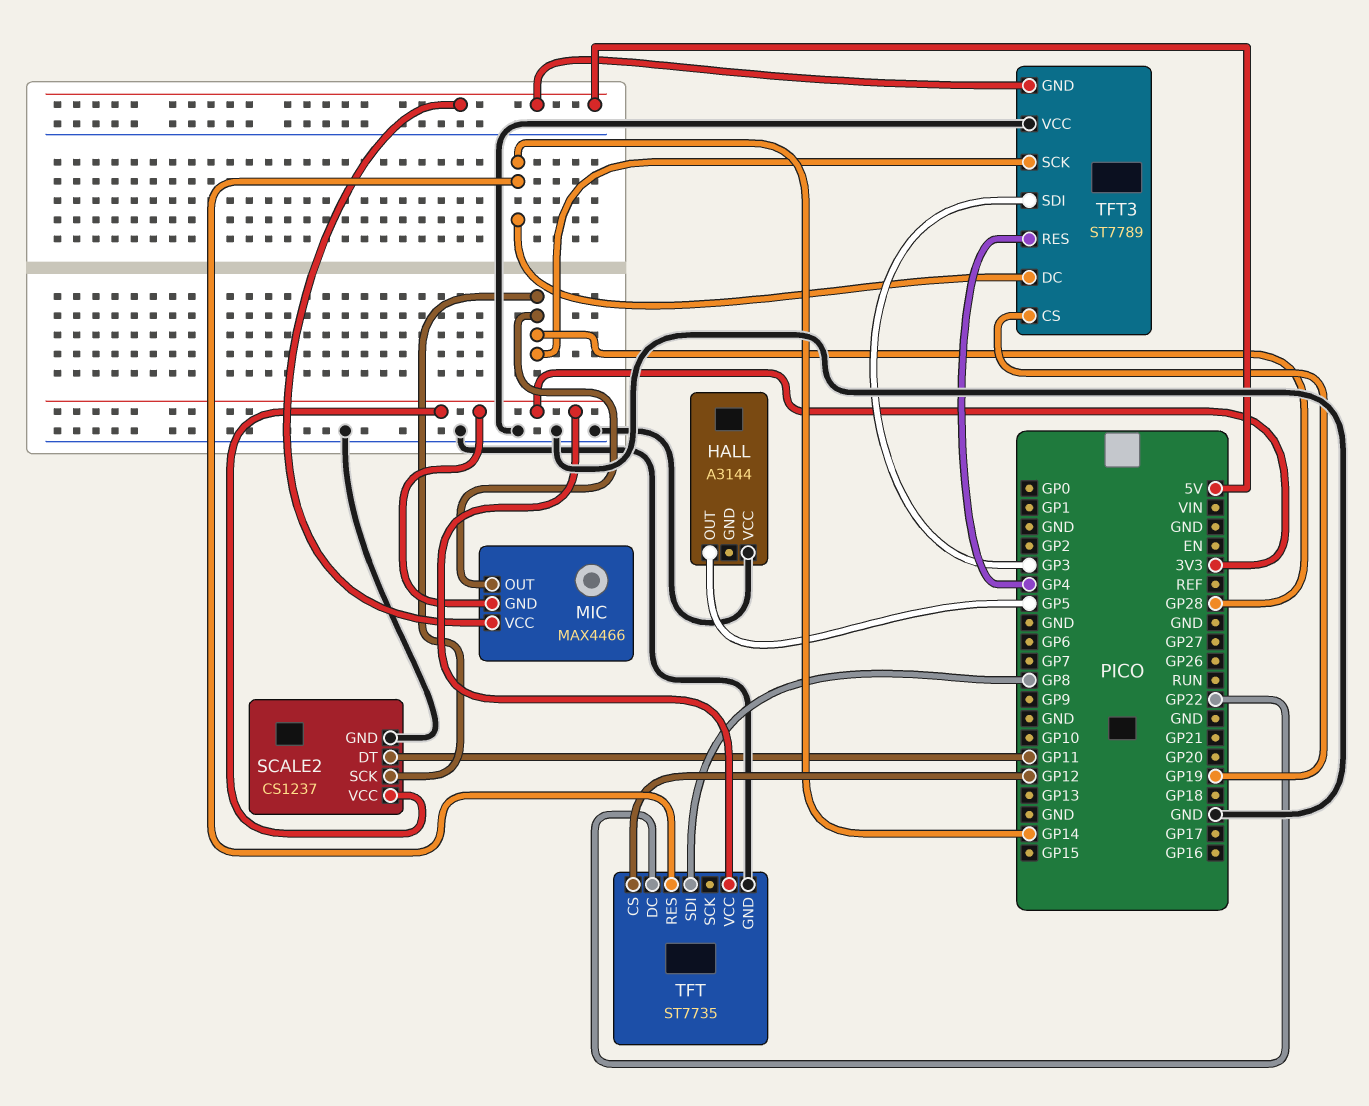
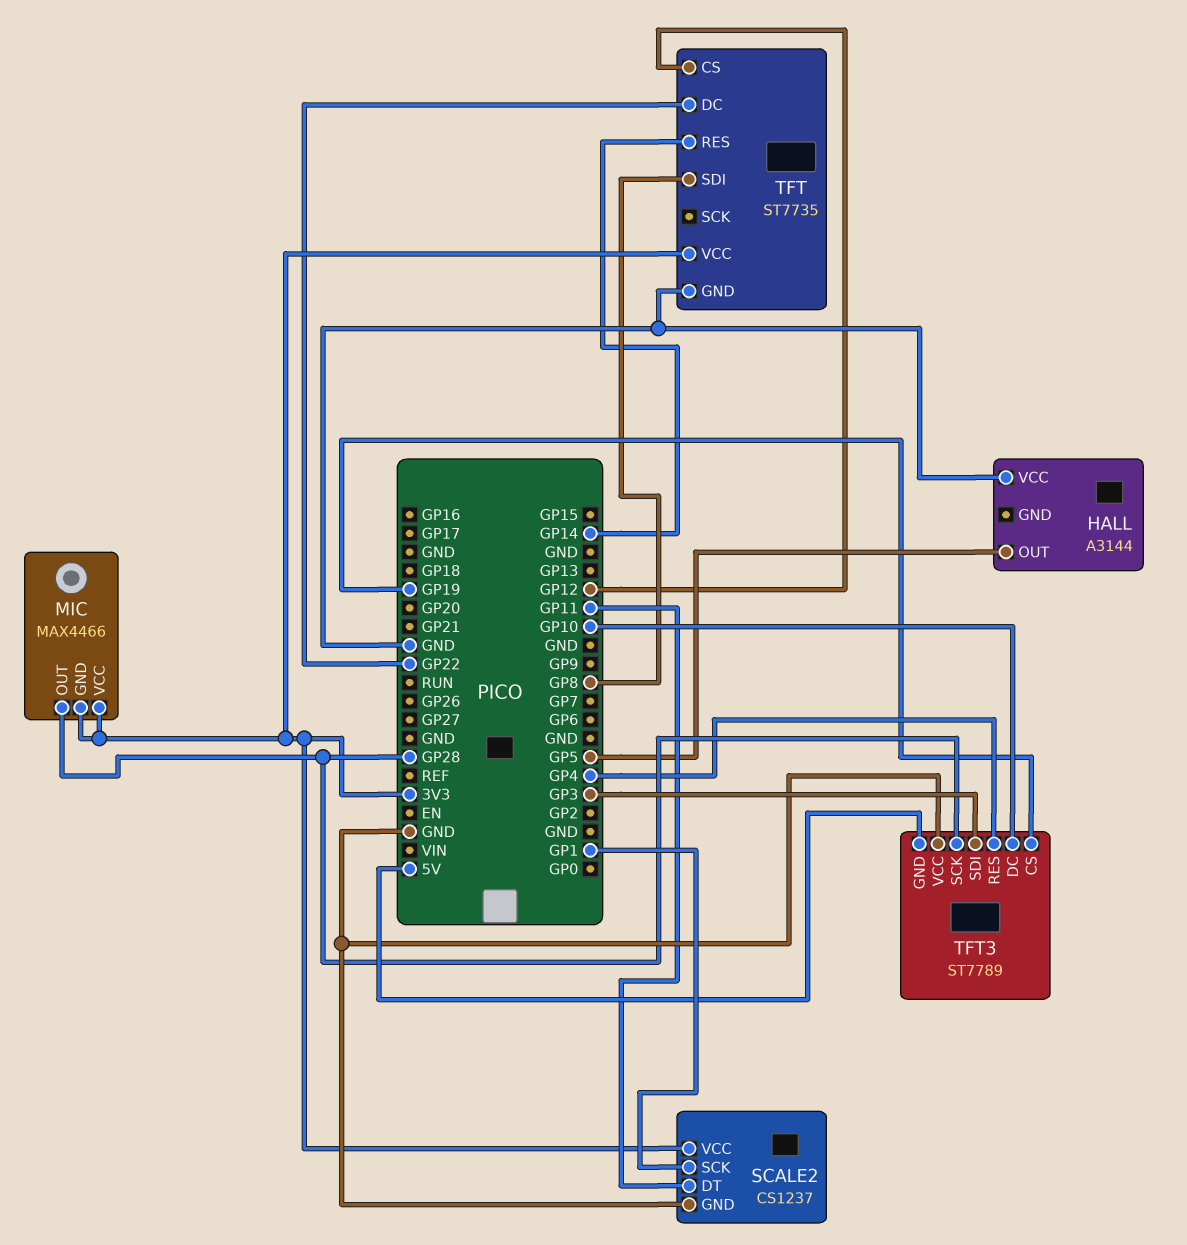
MIC pin VCC: 5V -> 3V3
SCALE2 pin SCK: GP28 -> GP1
TFT3 pin DC: GP14 -> GP10

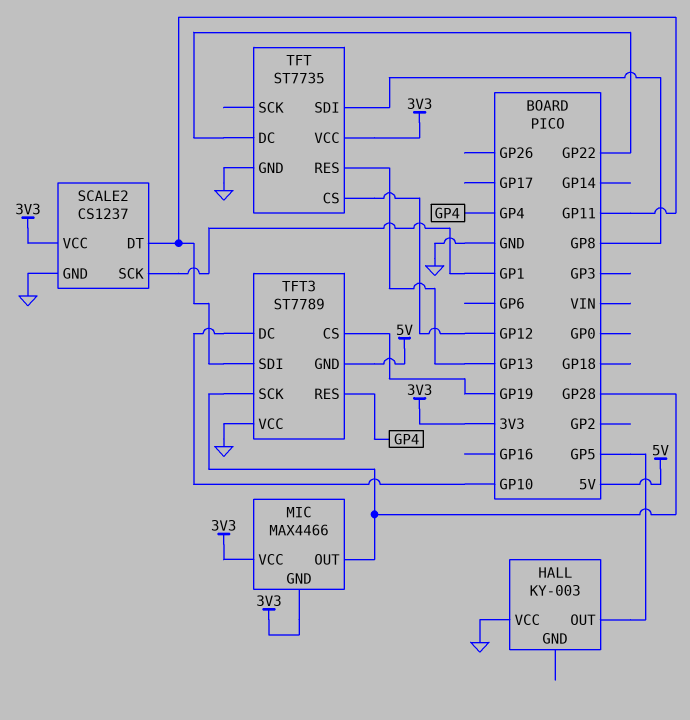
HALL: A3144 -> KY-003
TFT pin RES: GP14 -> GP13
TFT3 pin SDI: GP3 -> GP11

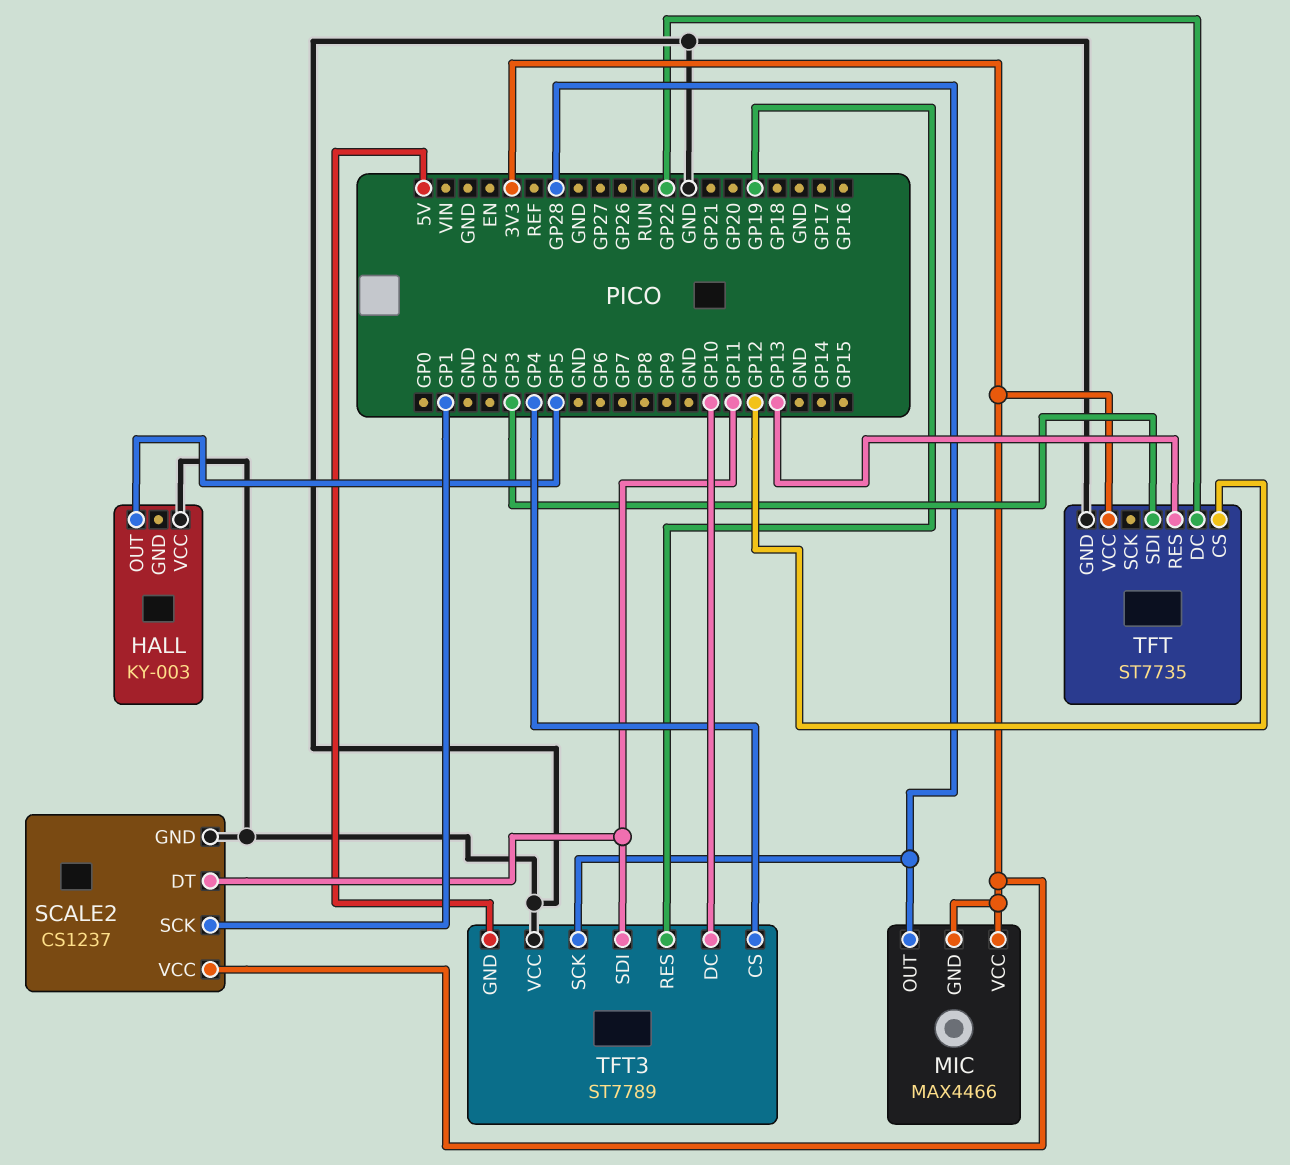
TFT pin SDI: GP8 -> GP3
TFT3 pin CS: GP19 -> GP4
TFT3 pin RES: GP4 -> GP19

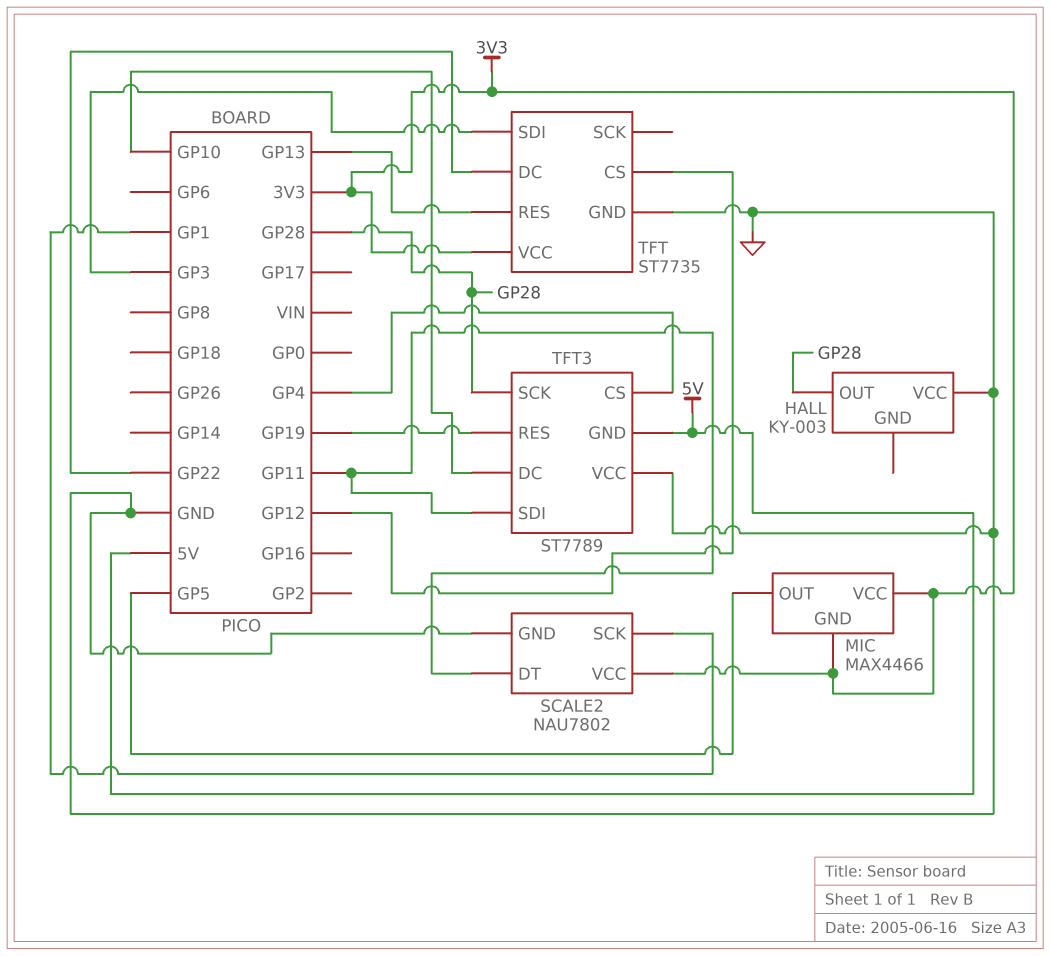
HALL pin OUT: GP5 -> GP28
MIC pin OUT: GP28 -> GP5
SCALE2: CS1237 -> NAU7802

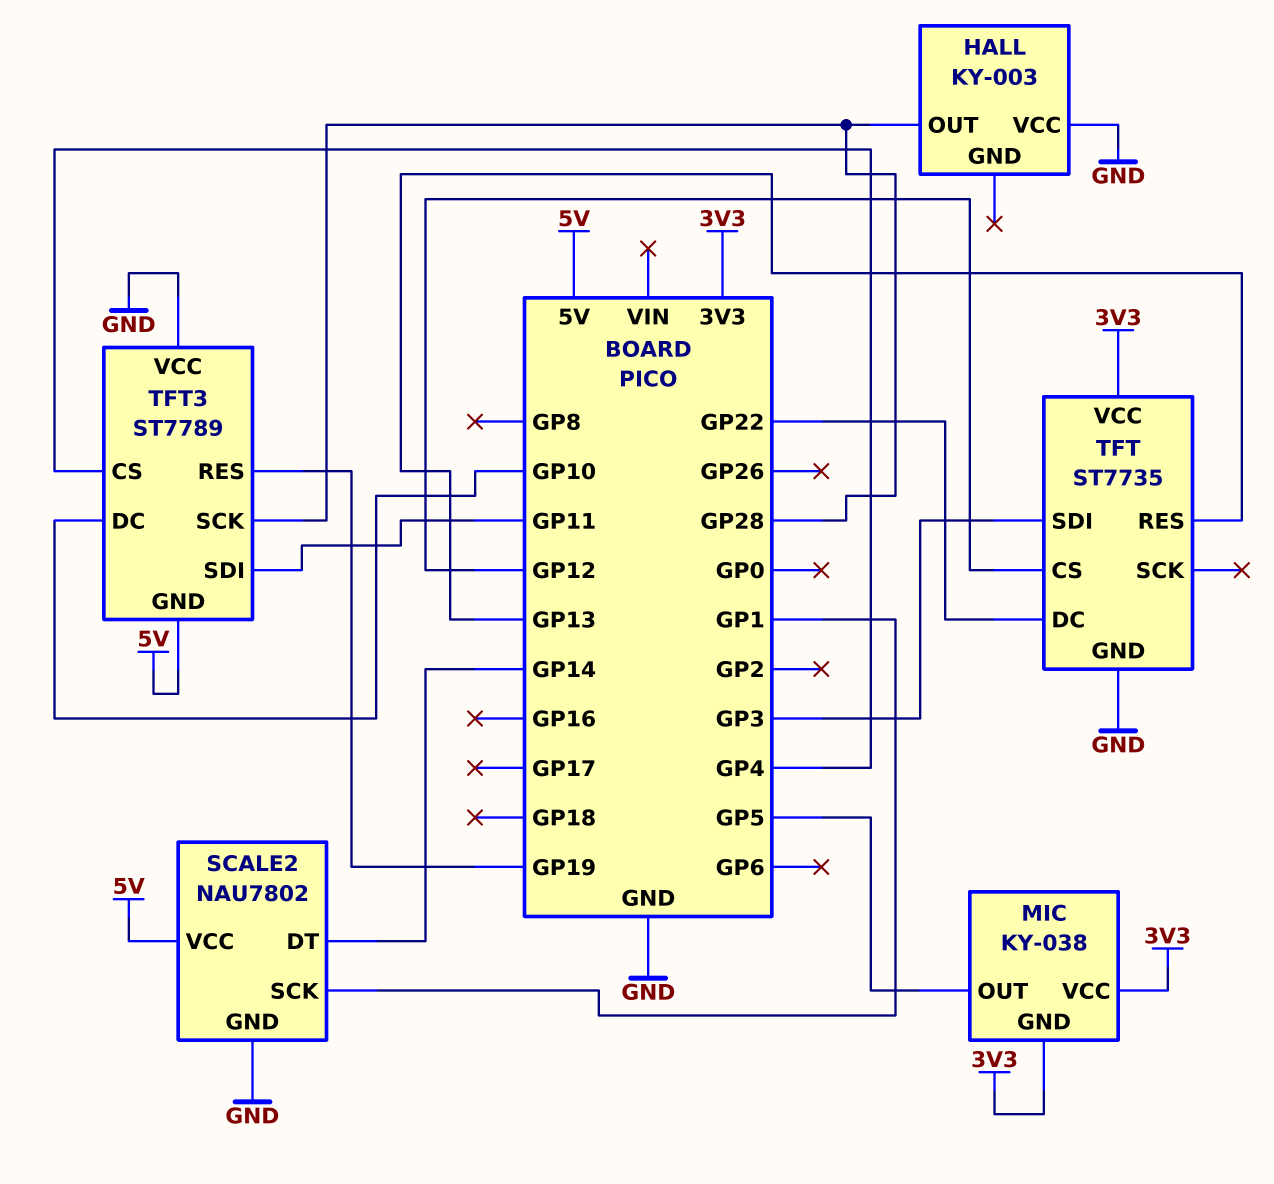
MIC: MAX4466 -> KY-038
SCALE2 pin DT: GP11 -> GP14
SCALE2 pin VCC: 3V3 -> 5V

